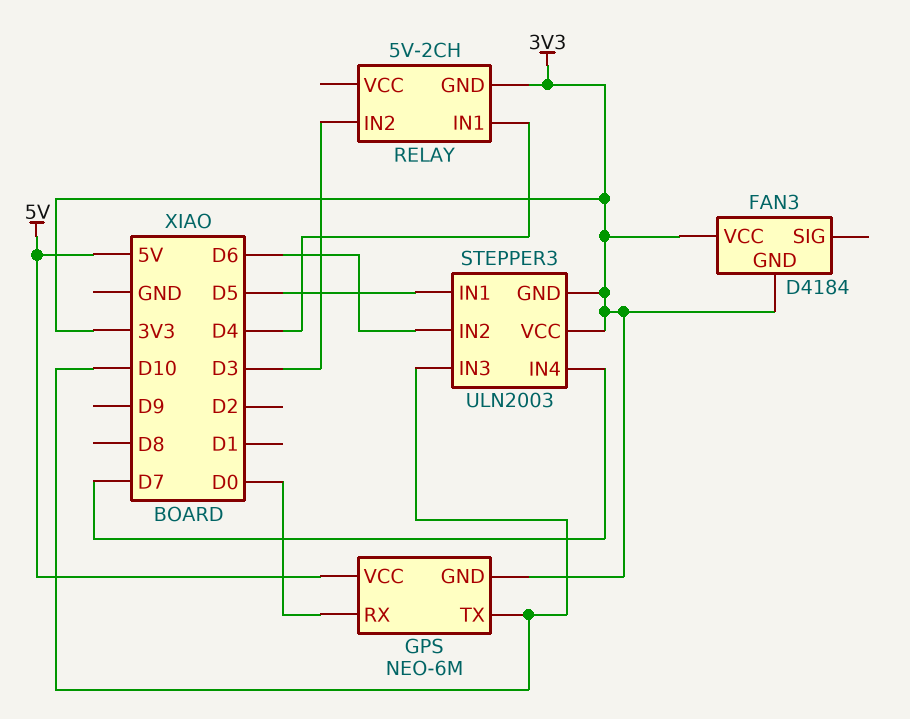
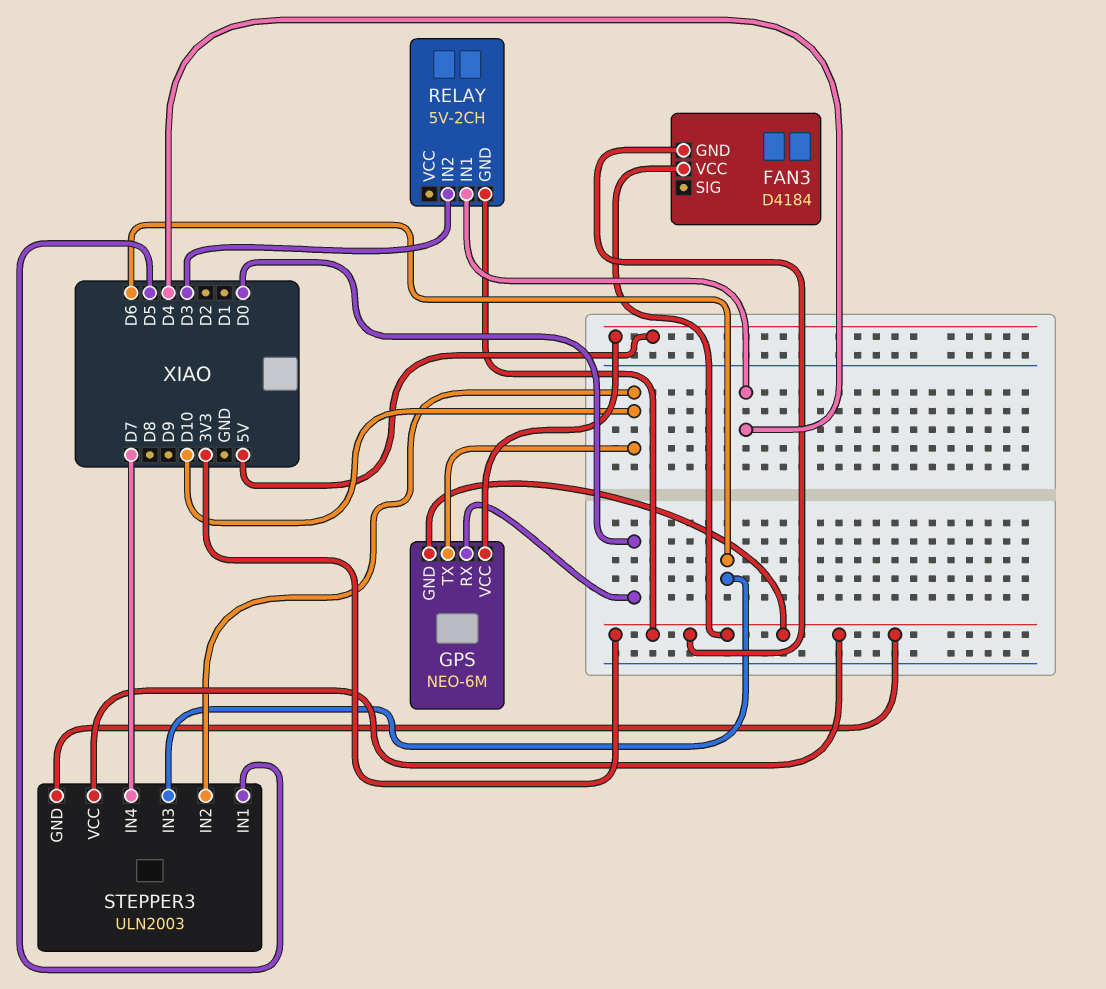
STEPPER3 pin IN2: D6 -> D10
STEPPER3 pin IN3: D10 -> D6

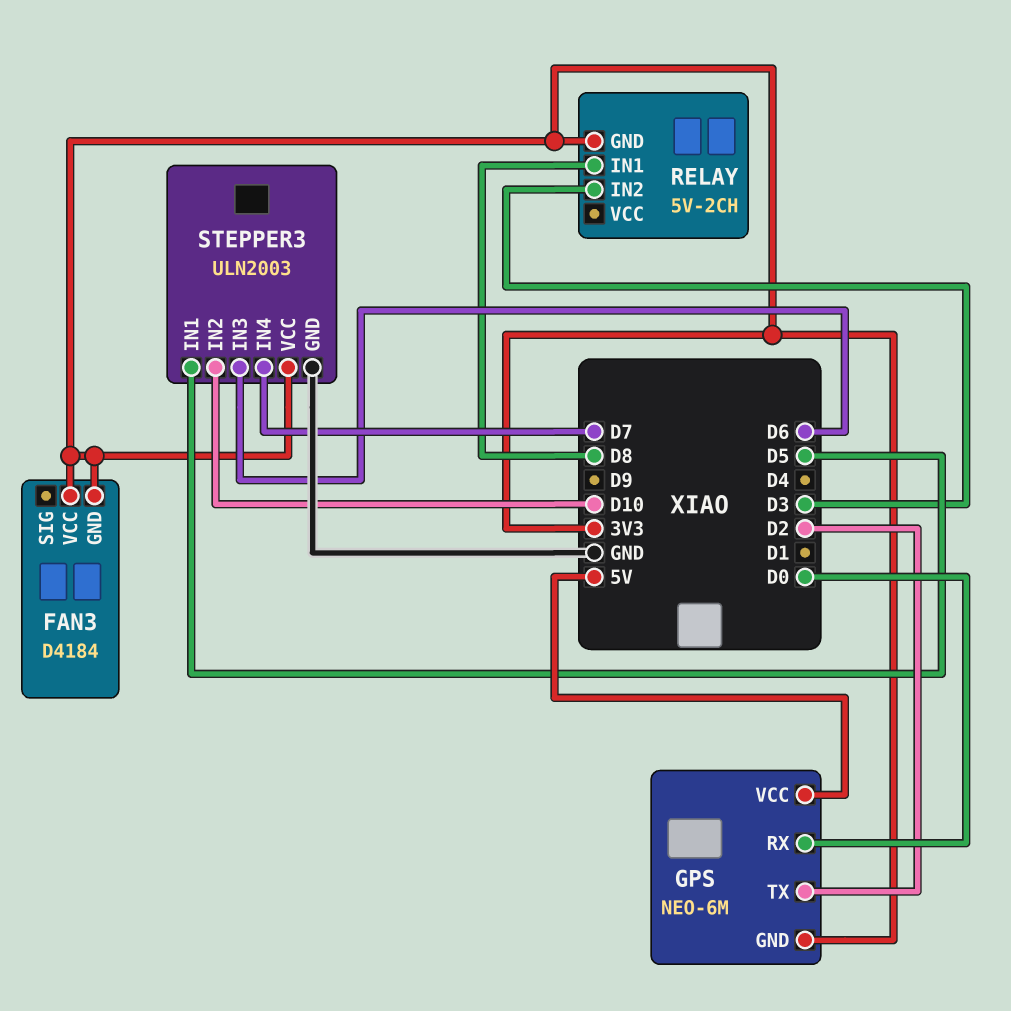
GPS pin TX: D10 -> D2
RELAY pin IN1: D4 -> D8
STEPPER3 pin GND: 3V3 -> GND

